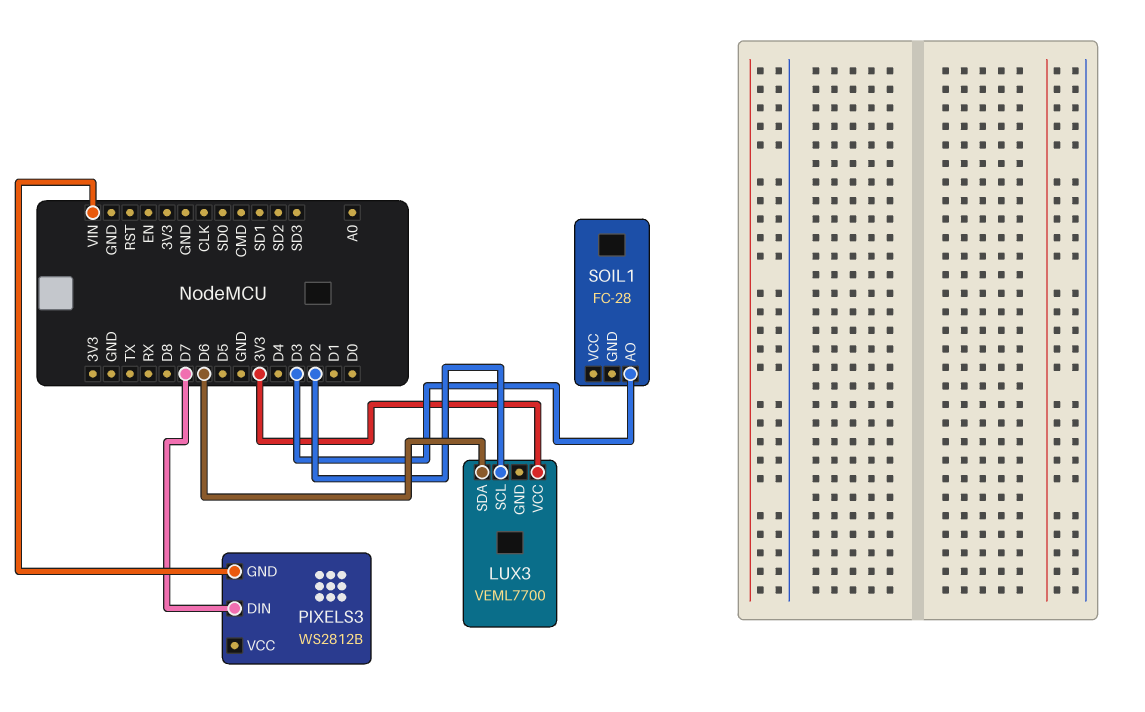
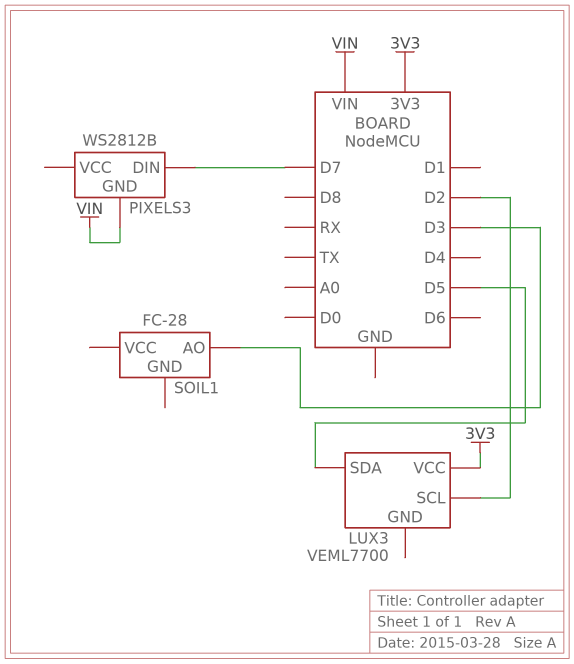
LUX3 pin SDA: D6 -> D5

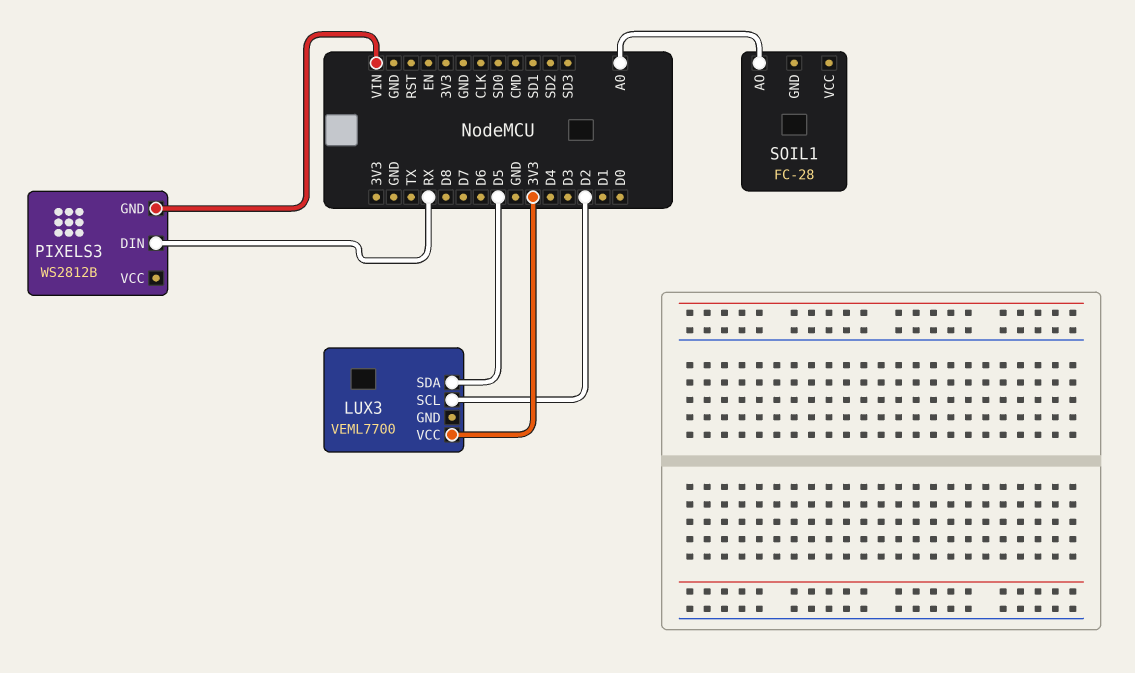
PIXELS3 pin DIN: D7 -> RX
SOIL1 pin AO: D3 -> A0

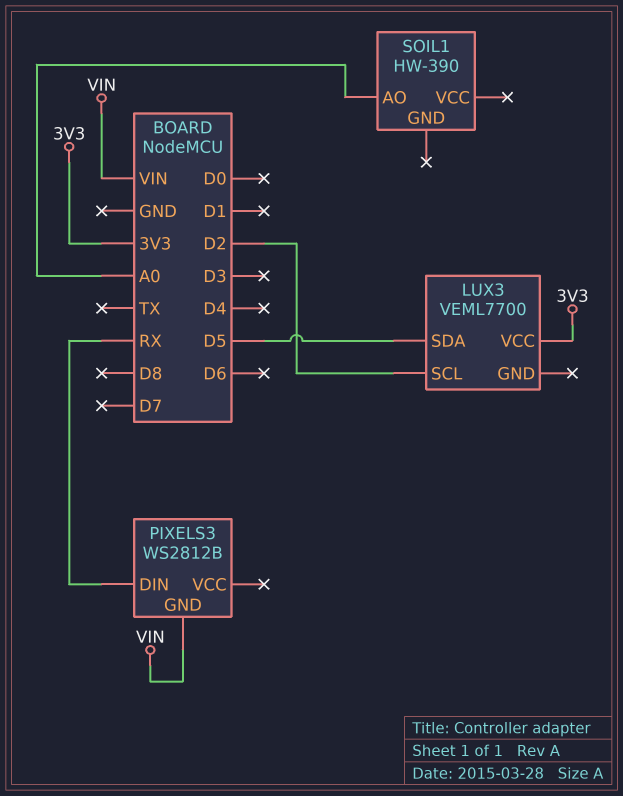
SOIL1: FC-28 -> HW-390

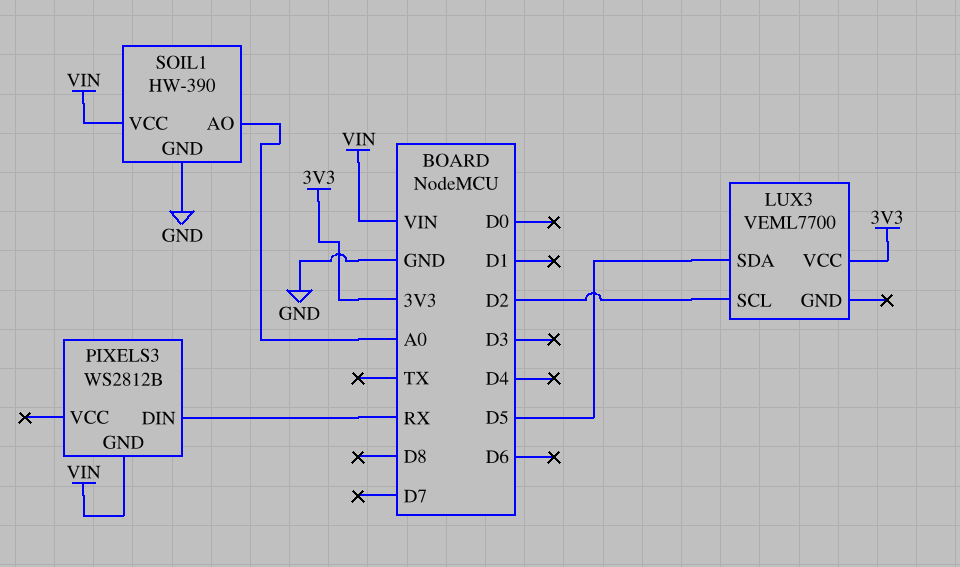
SOIL1 pin GND: none -> GND
SOIL1 pin VCC: none -> VIN

